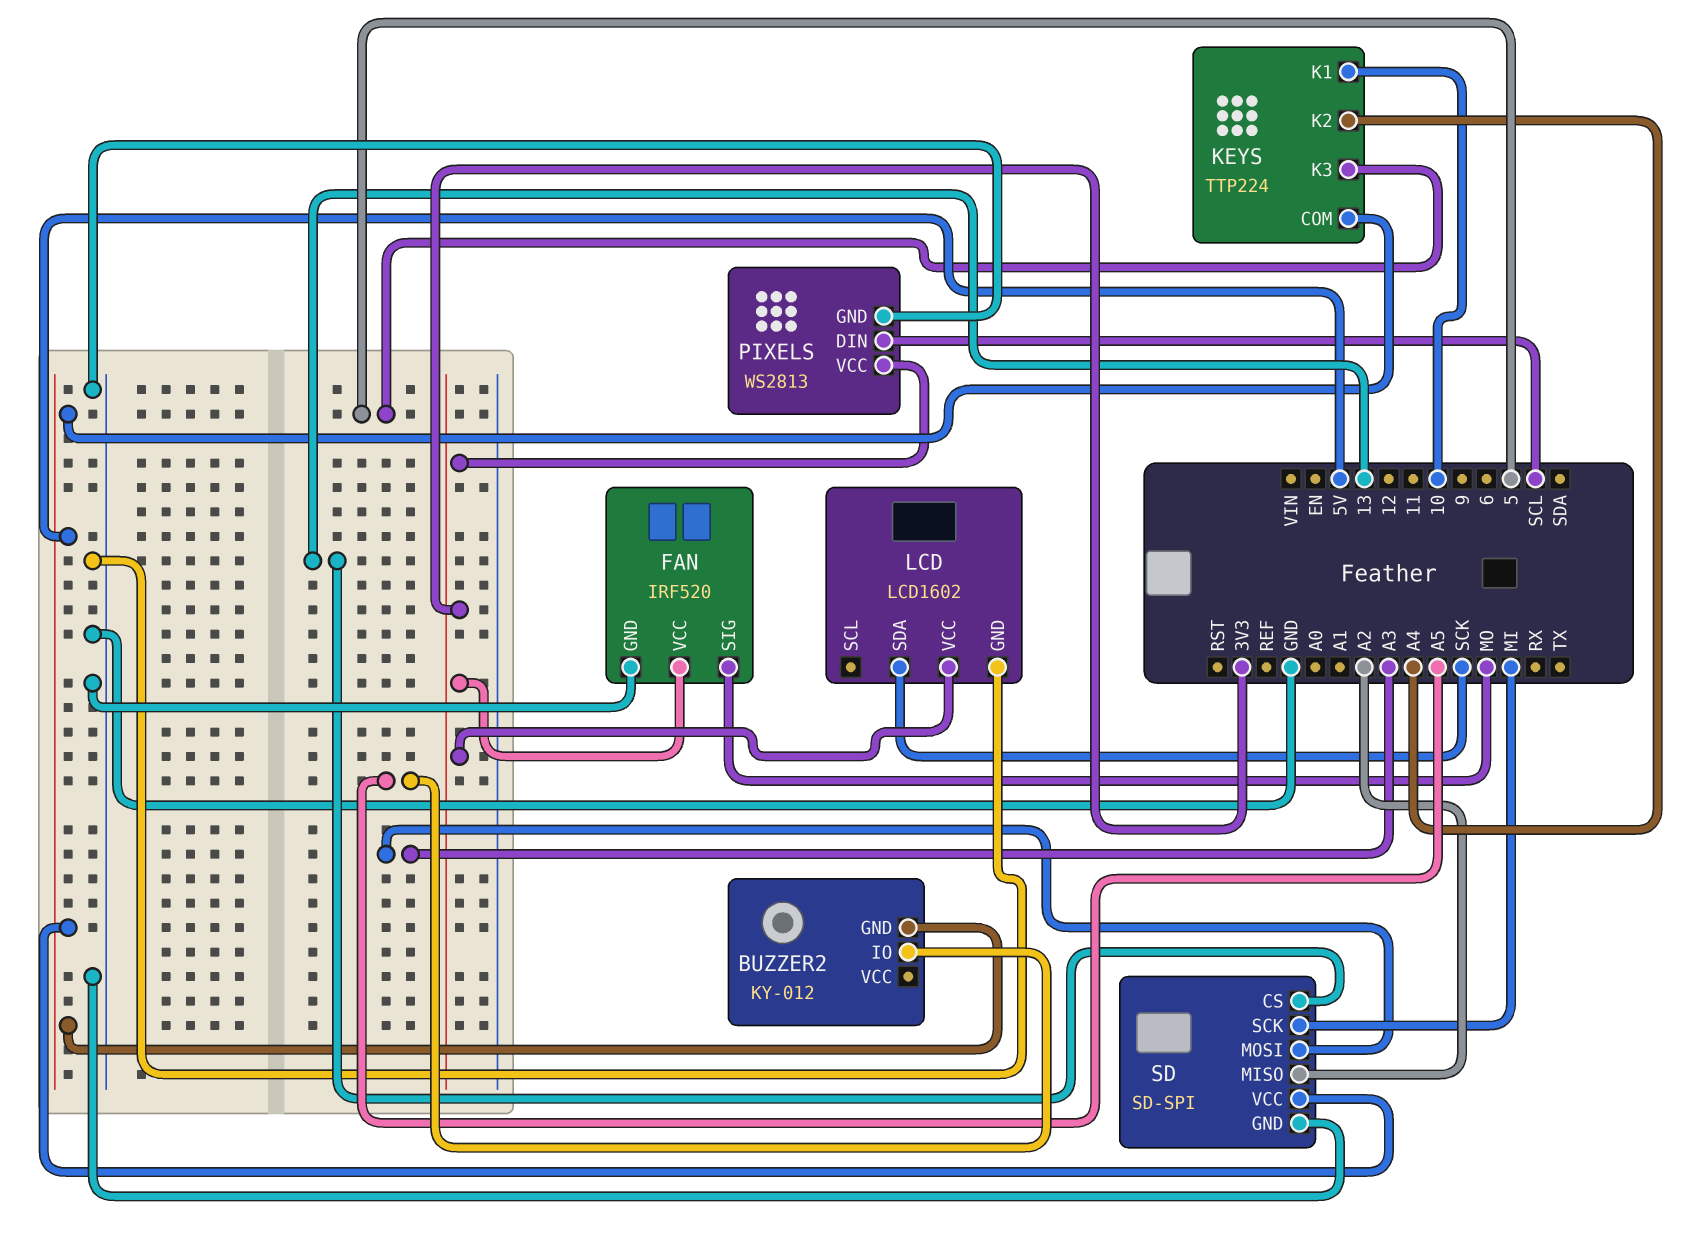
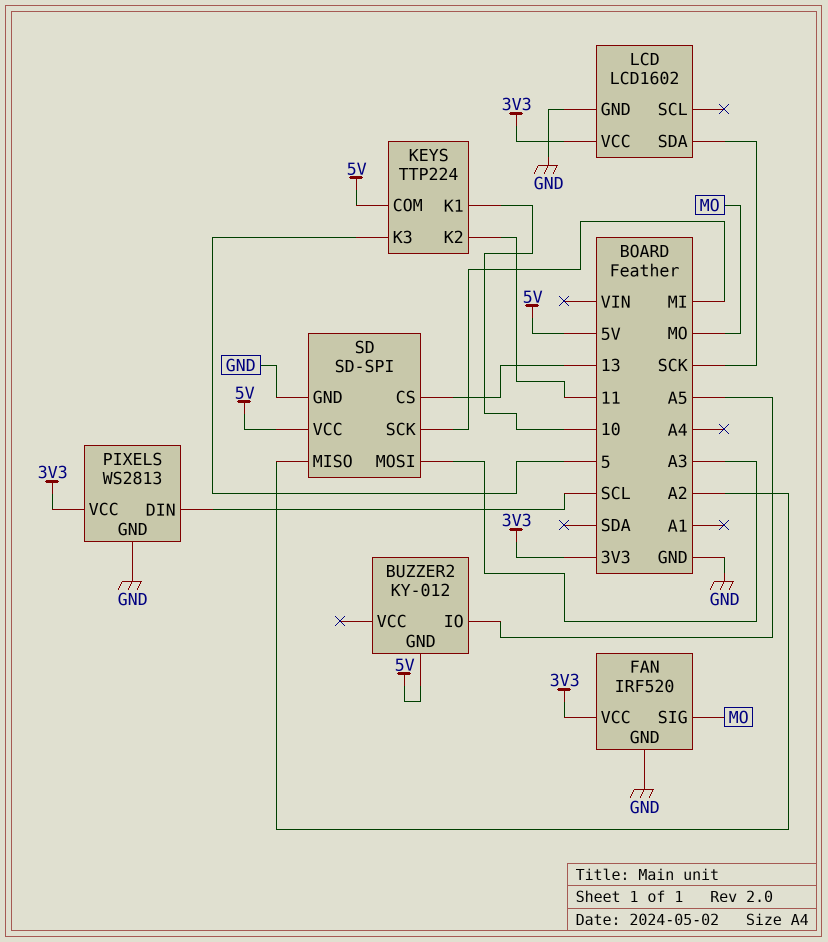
KEYS pin K2: A4 -> 11

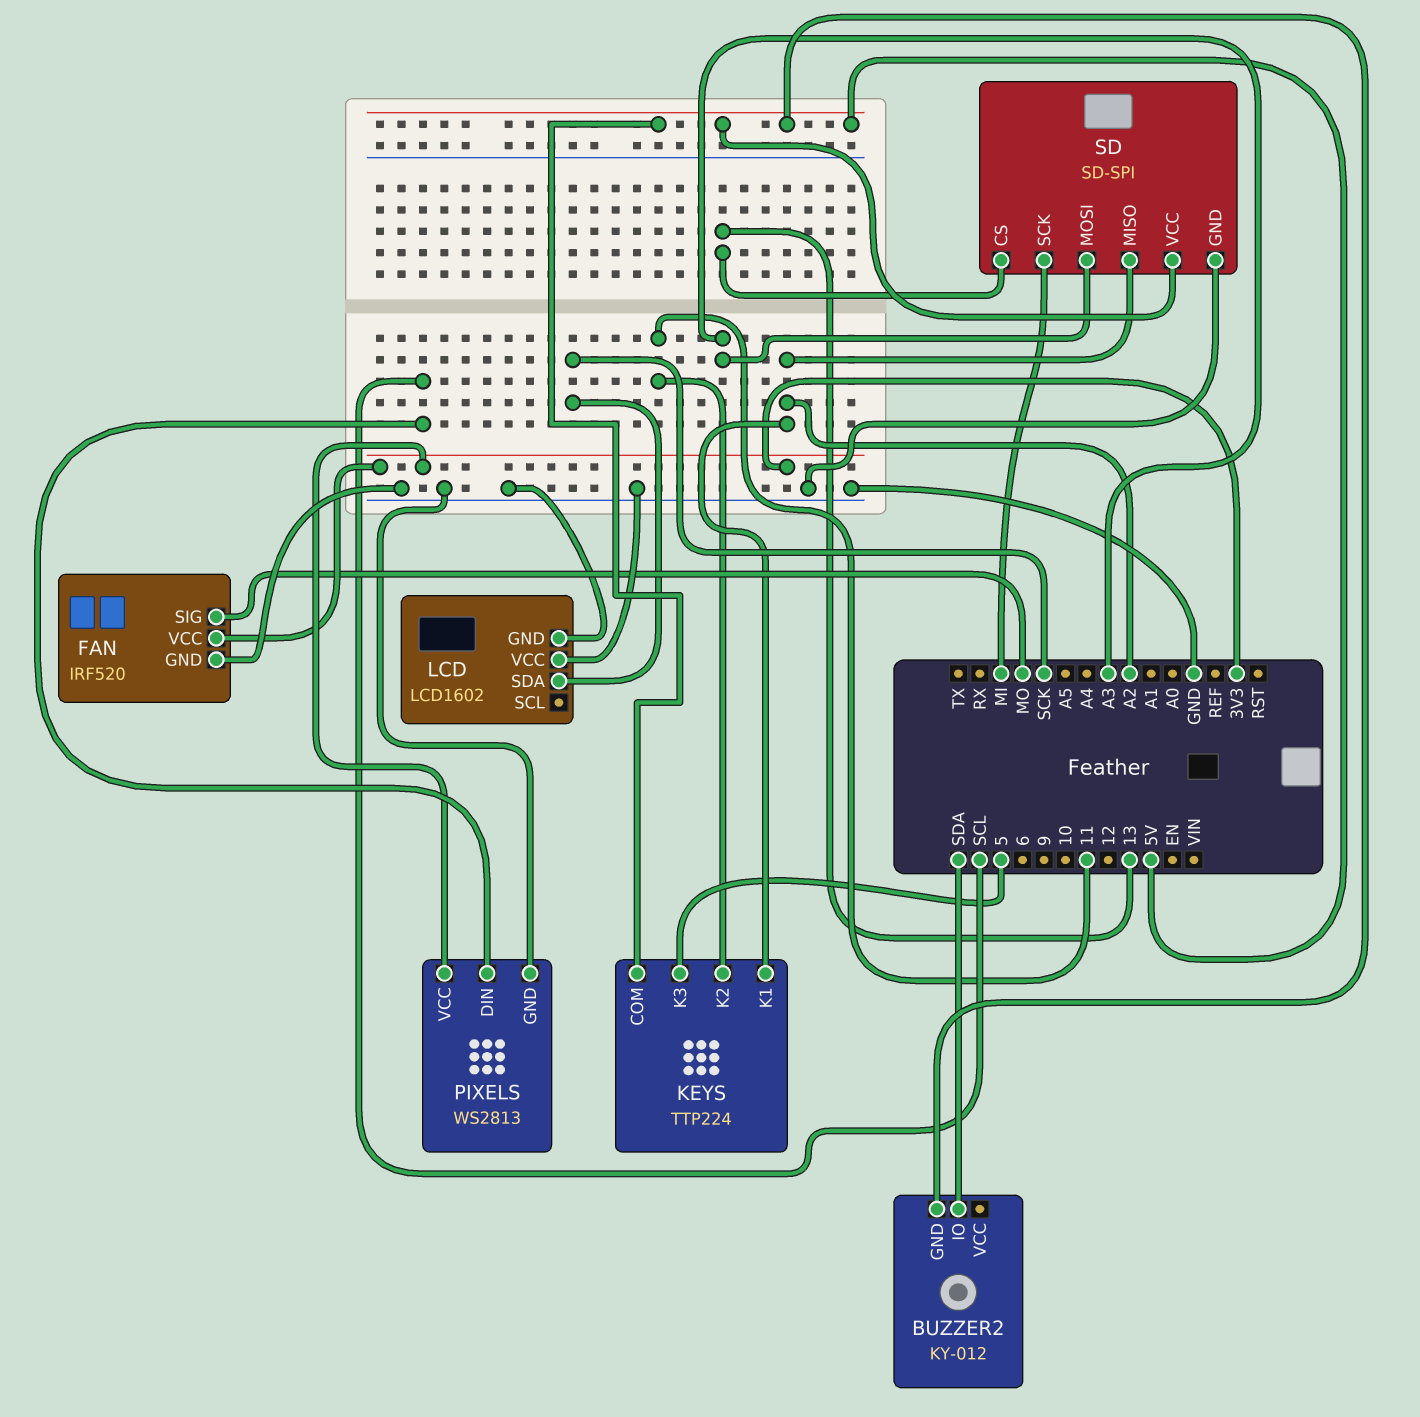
BUZZER2 pin IO: A5 -> SDA
KEYS pin K1: 10 -> A2
LCD pin VCC: 3V3 -> GND

